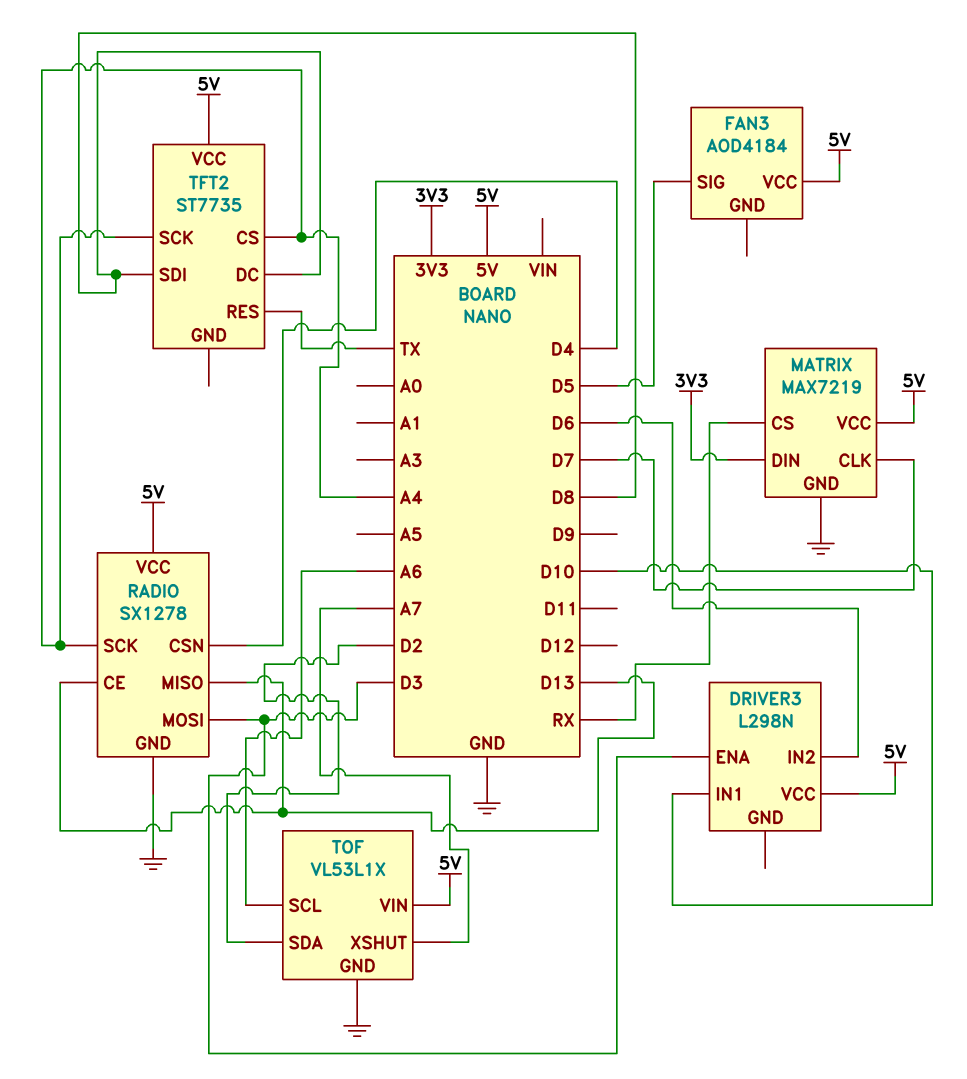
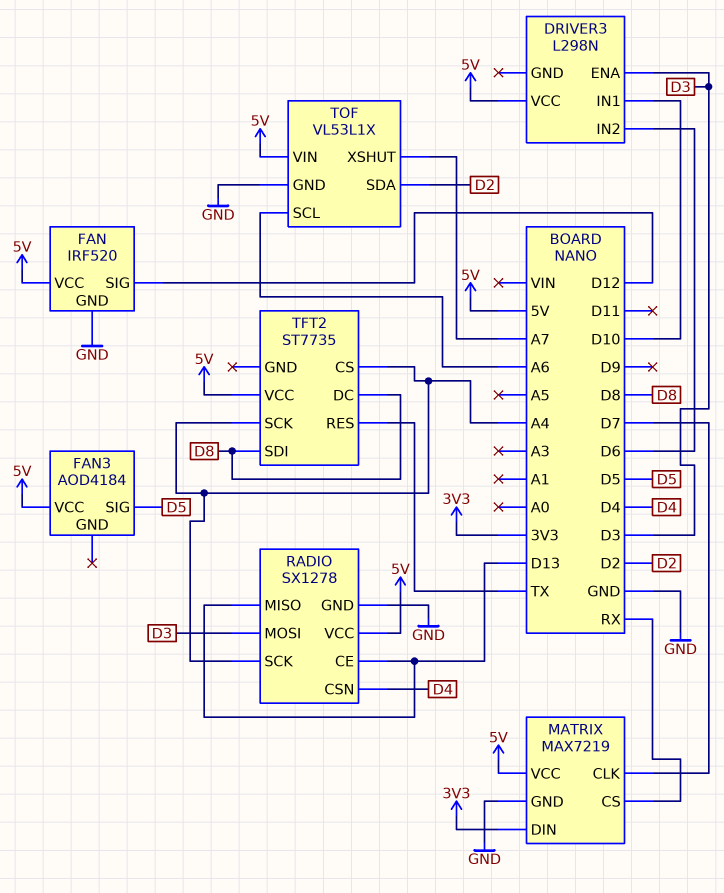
FAN: none -> IRF520
FAN pin GND: none -> GND
FAN pin SIG: none -> D12
FAN pin VCC: none -> 5V

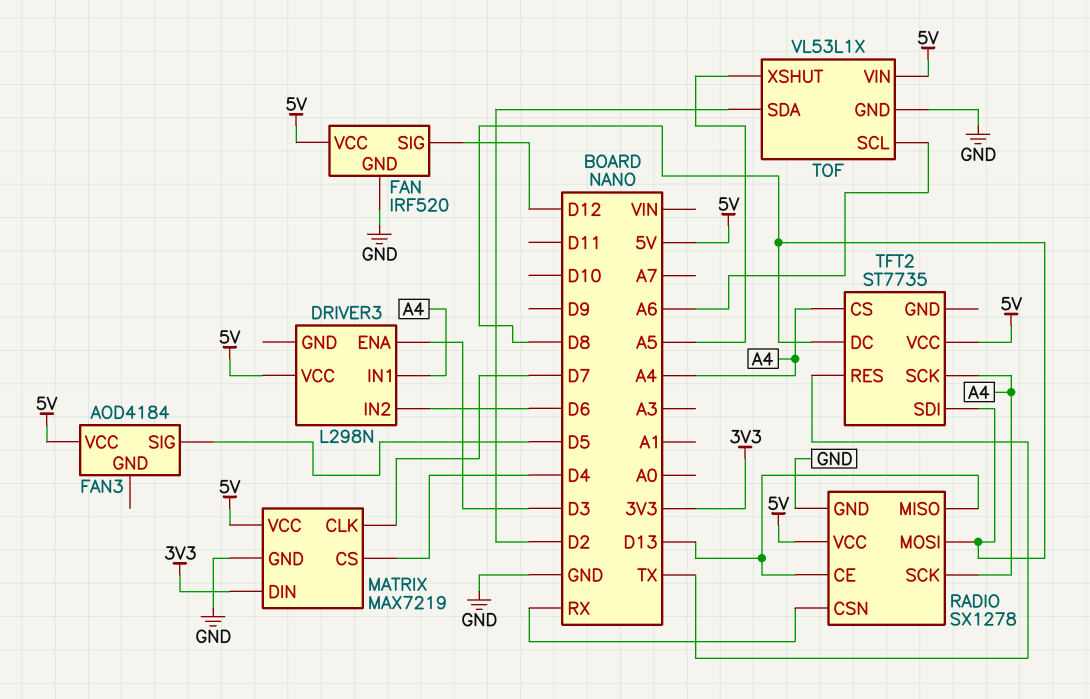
DRIVER3 pin IN1: D10 -> A4
MATRIX pin CS: RX -> D4
RADIO pin CSN: D4 -> RX
RADIO pin MOSI: D3 -> D8
TOF pin XSHUT: A7 -> A5

